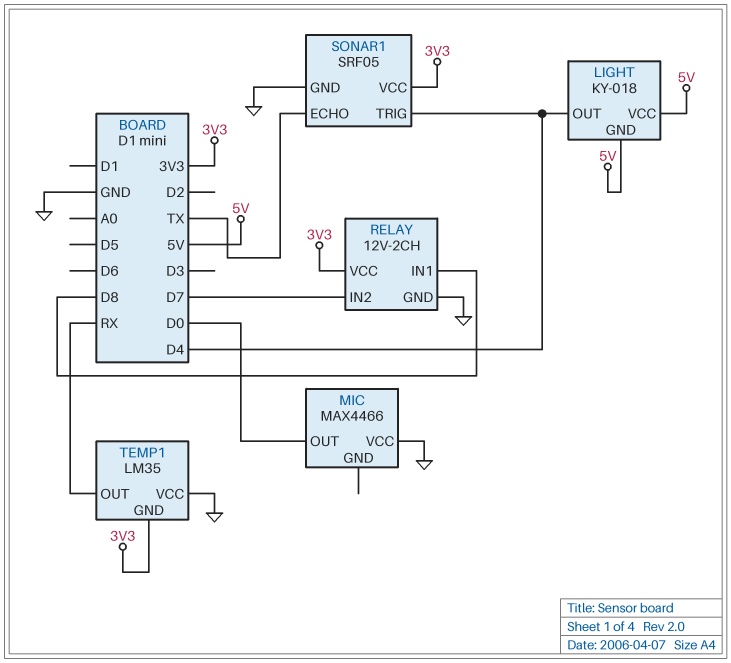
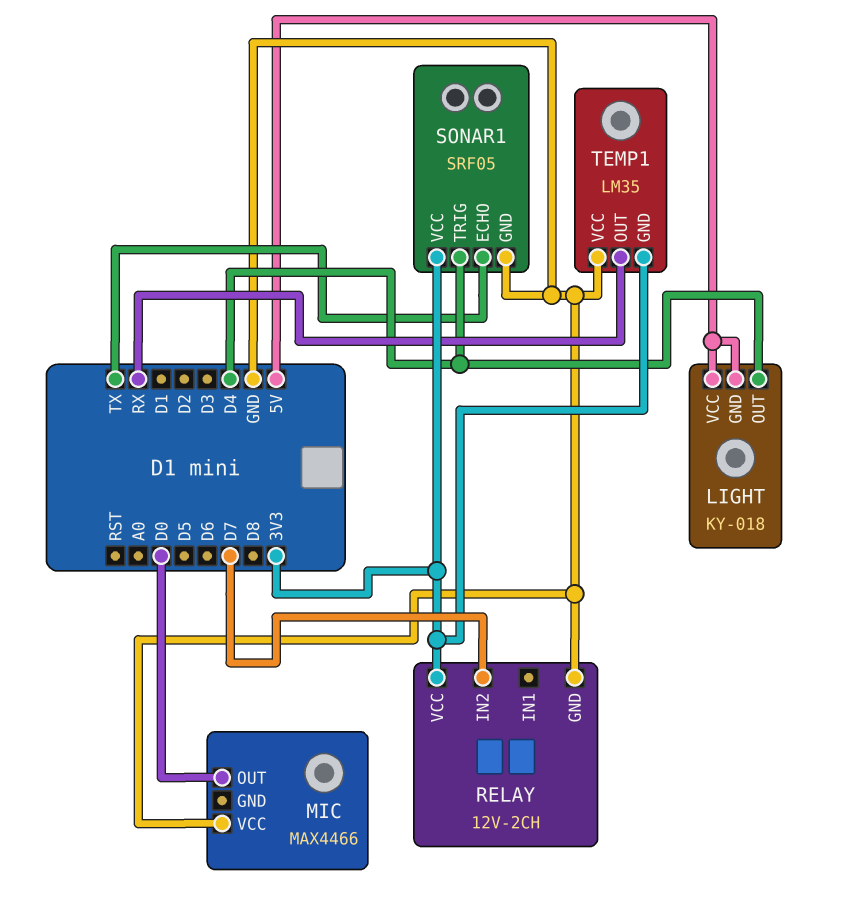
RELAY pin IN1: D8 -> none

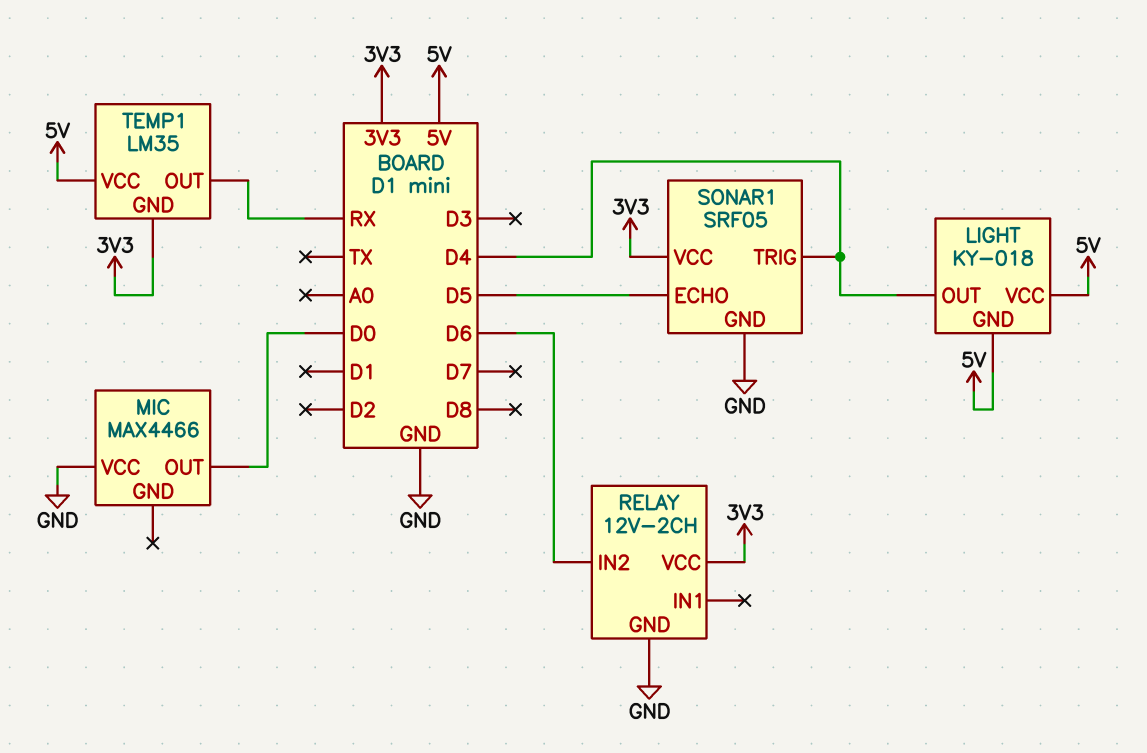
RELAY pin IN2: D7 -> D6
SONAR1 pin ECHO: TX -> D5
TEMP1 pin VCC: GND -> 5V

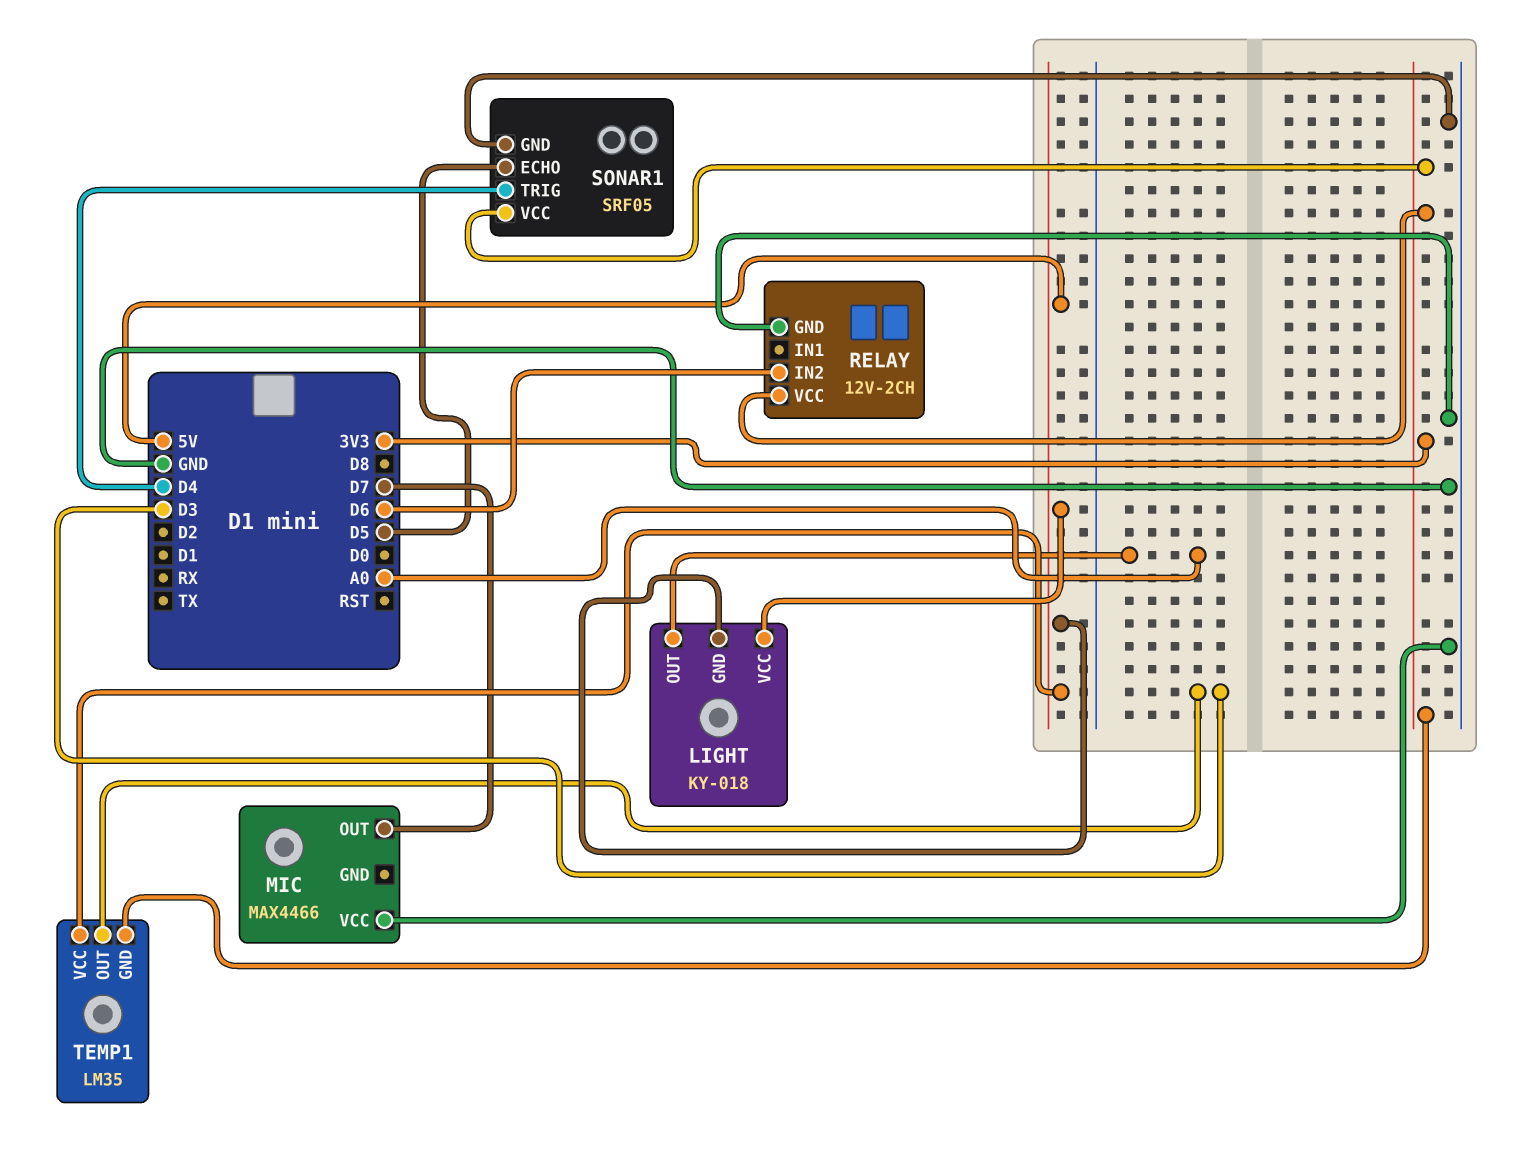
LIGHT pin OUT: D4 -> A0
MIC pin OUT: D0 -> D7
TEMP1 pin OUT: RX -> D3

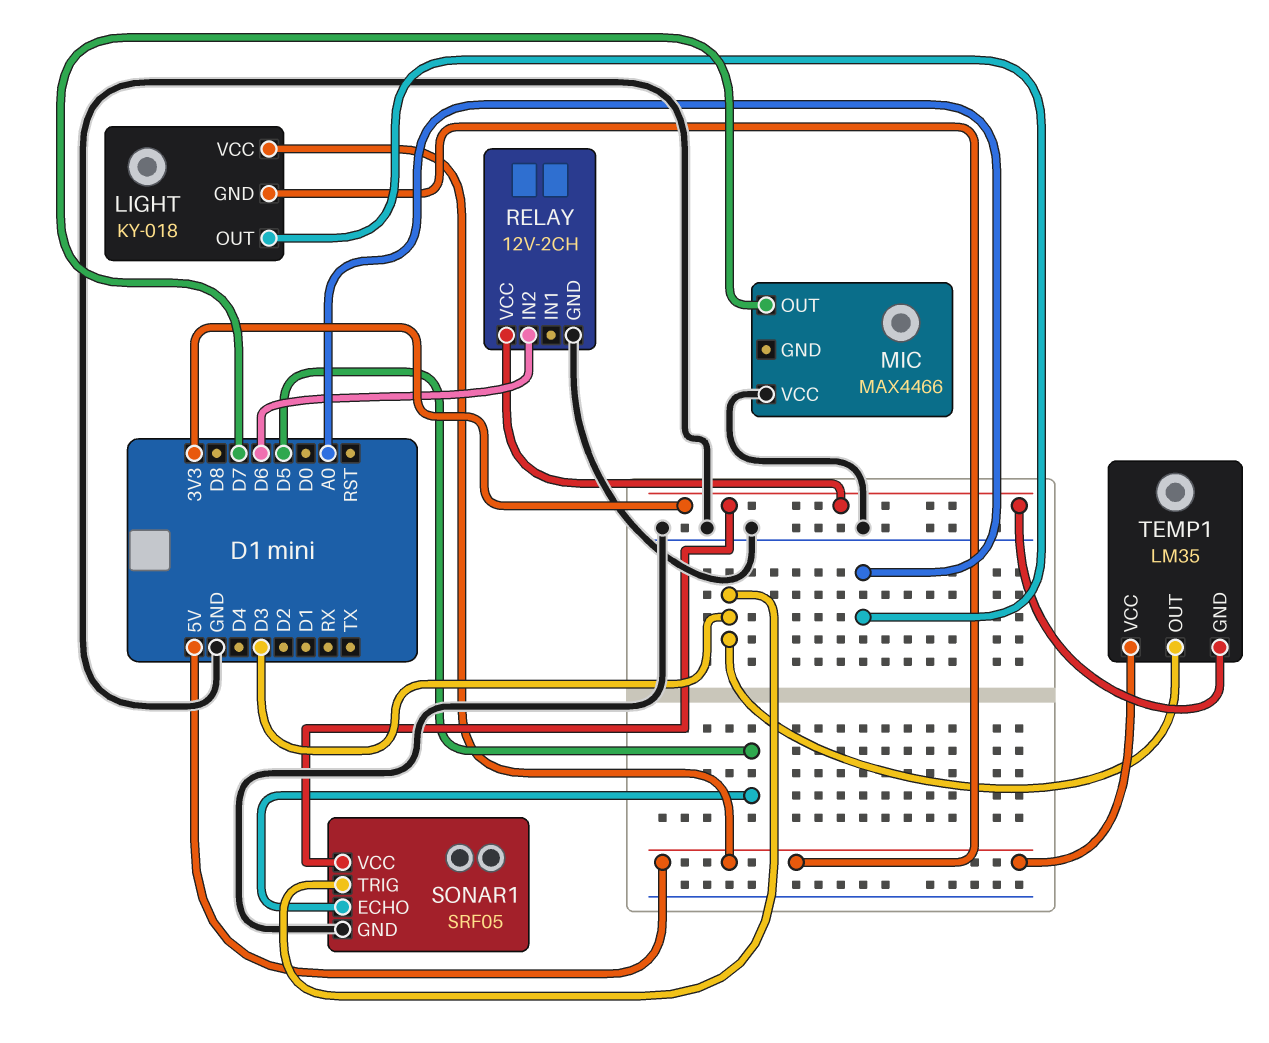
SONAR1 pin TRIG: D4 -> D3

